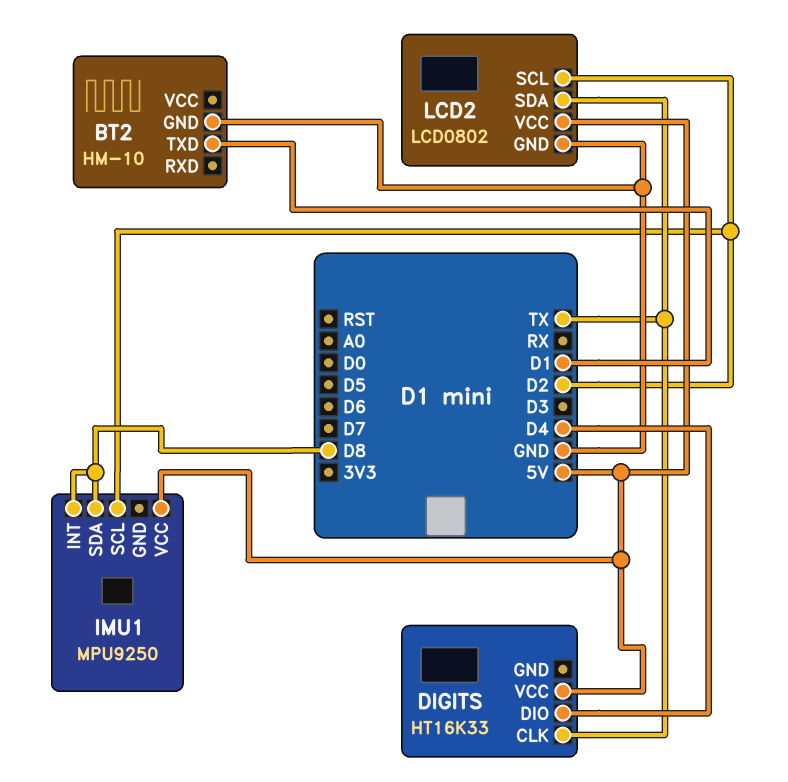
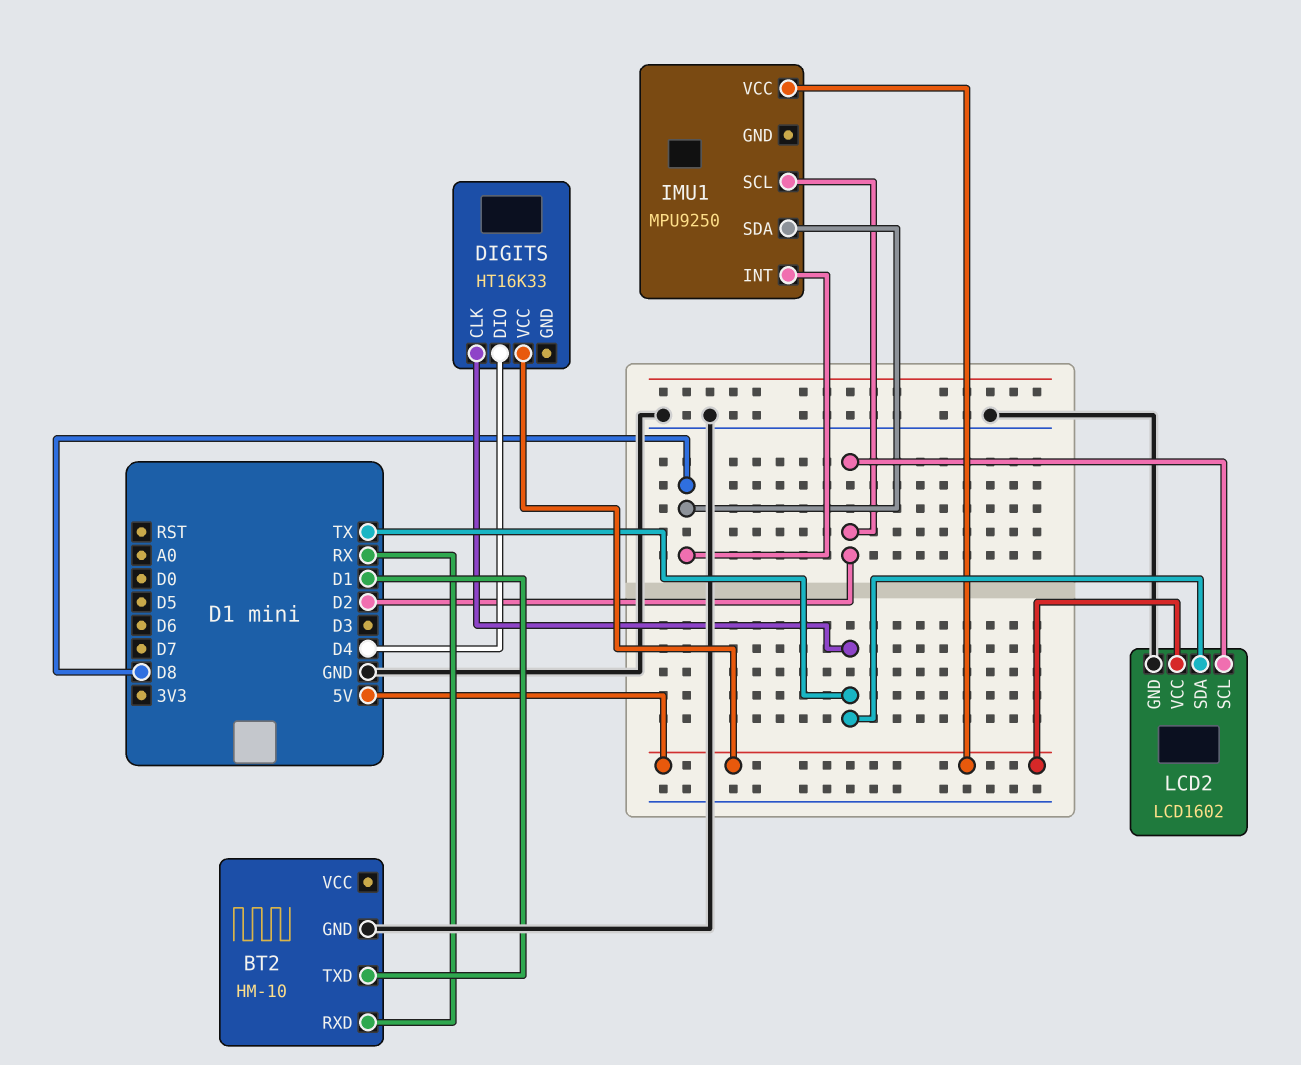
BT2 pin RXD: none -> RX
LCD2: LCD0802 -> LCD1602

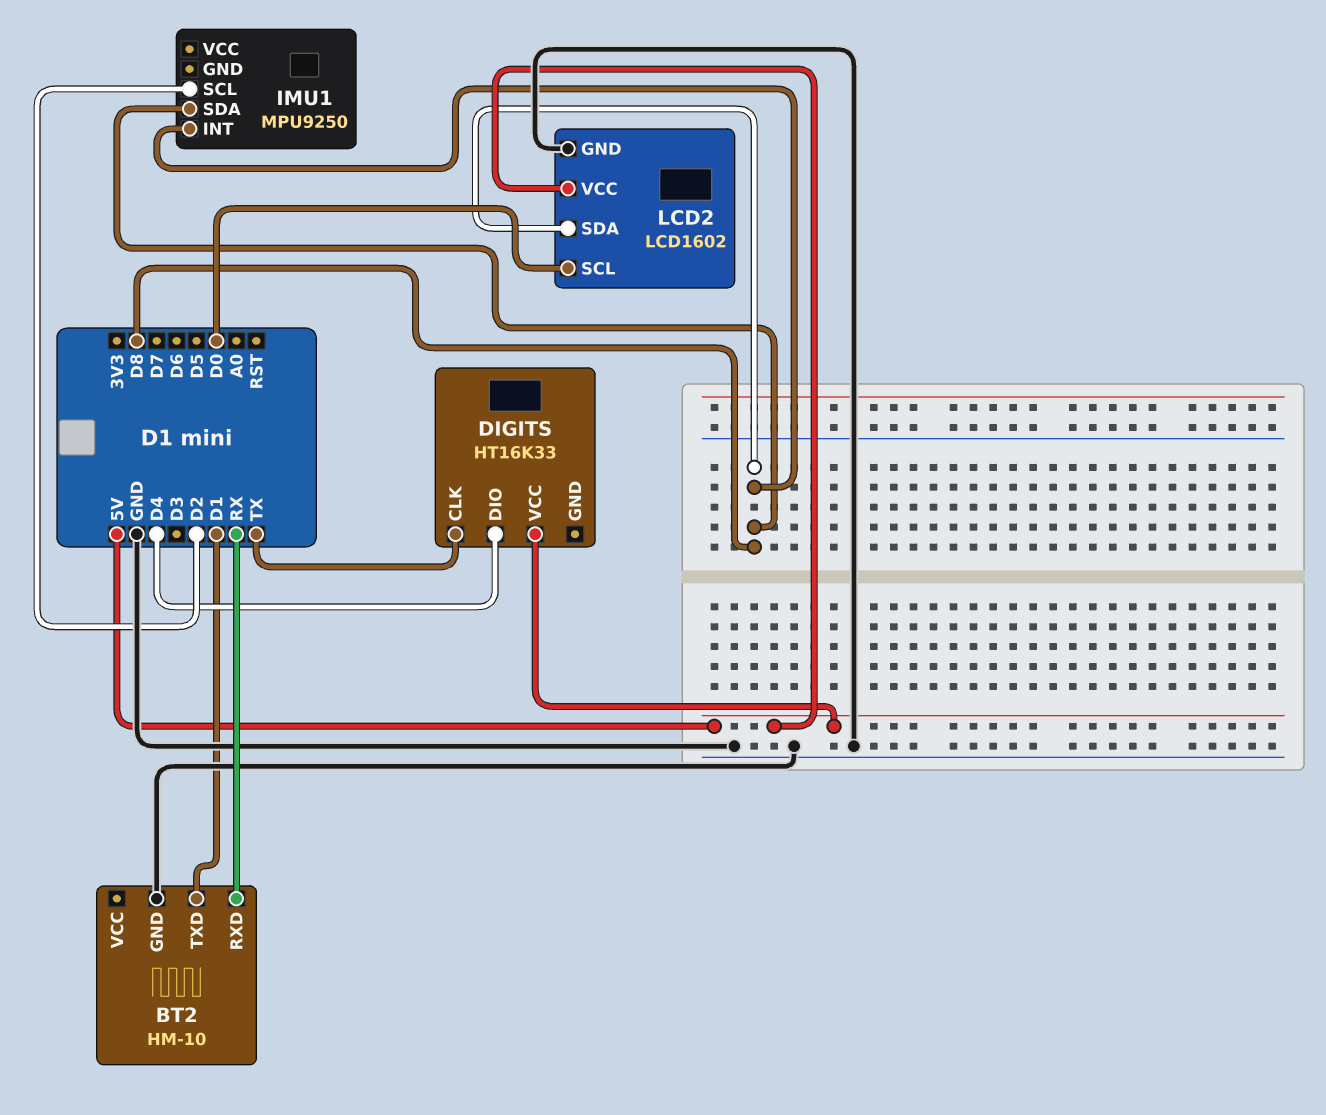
IMU1 pin VCC: 5V -> none
LCD2 pin SCL: D2 -> D0
LCD2 pin SDA: TX -> D8

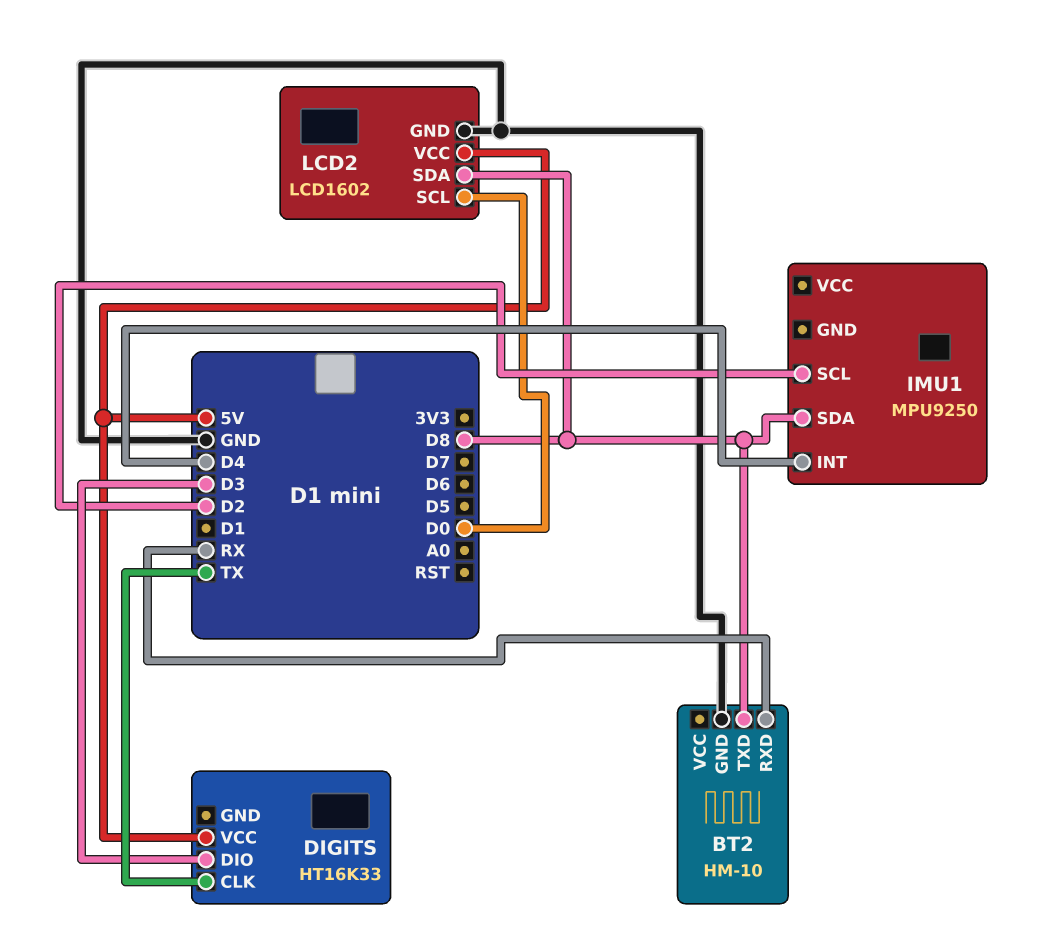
BT2 pin TXD: D1 -> D8
DIGITS pin DIO: D4 -> D3
IMU1 pin INT: D8 -> D4

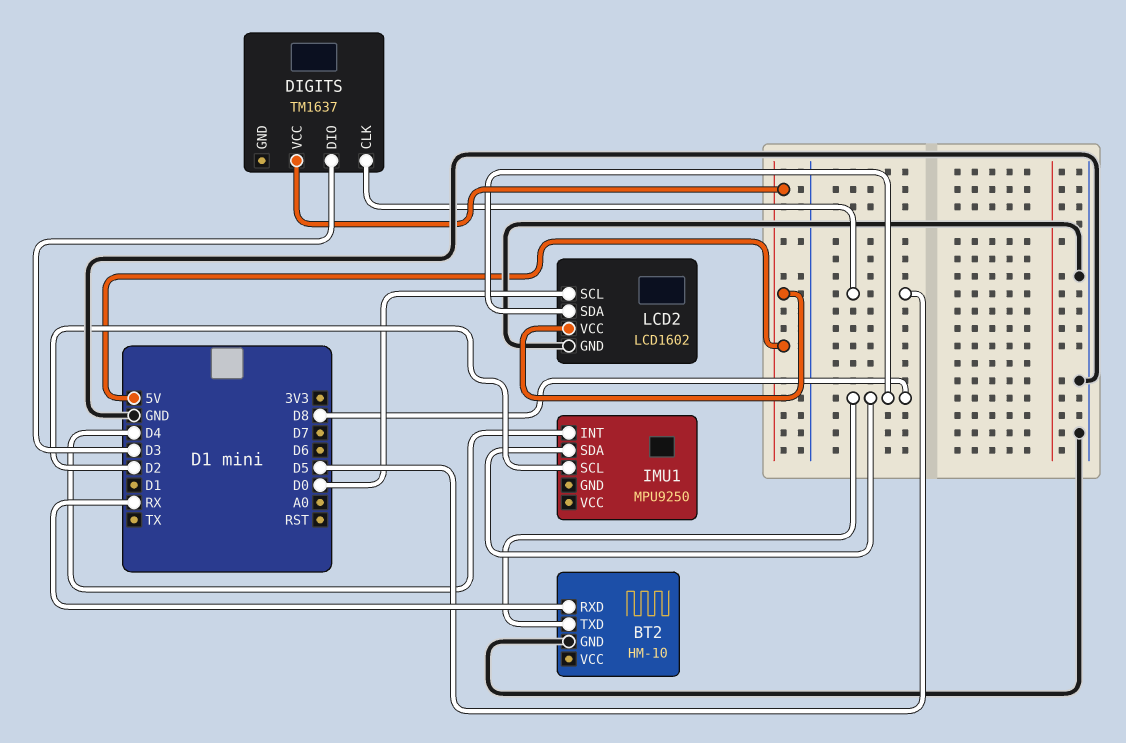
DIGITS: HT16K33 -> TM1637
DIGITS pin CLK: TX -> D5

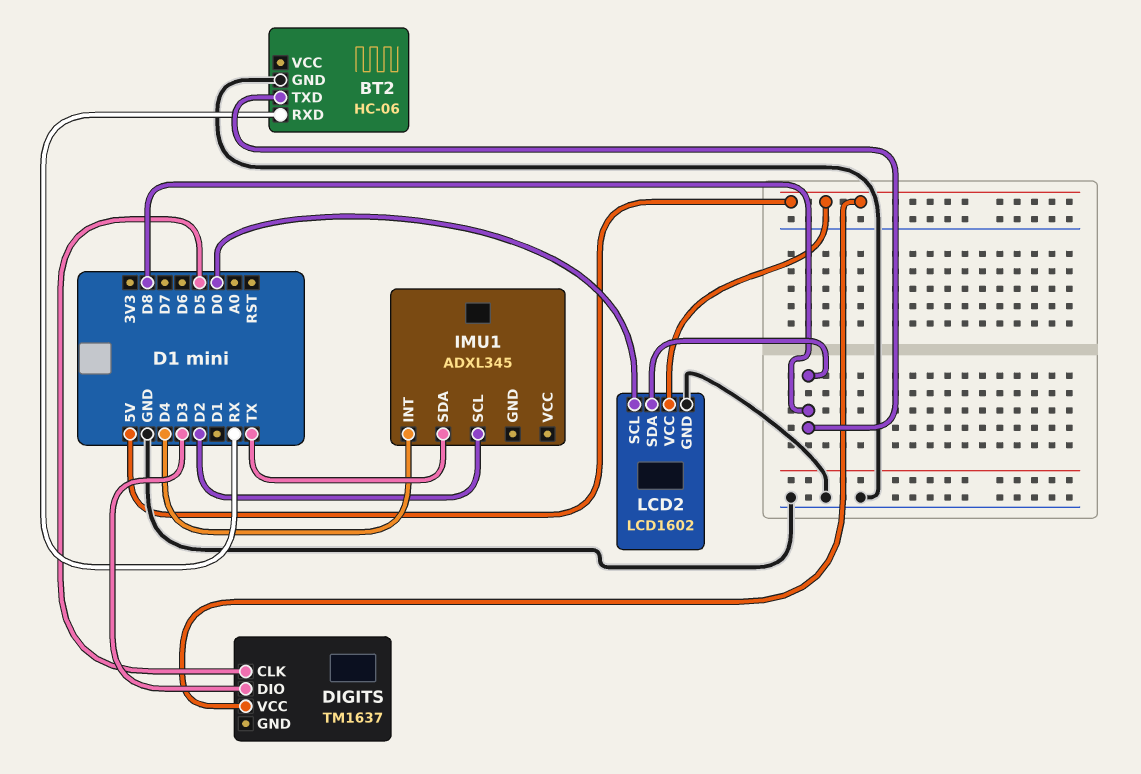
BT2: HM-10 -> HC-06
IMU1: MPU9250 -> ADXL345
IMU1 pin SDA: D8 -> TX

